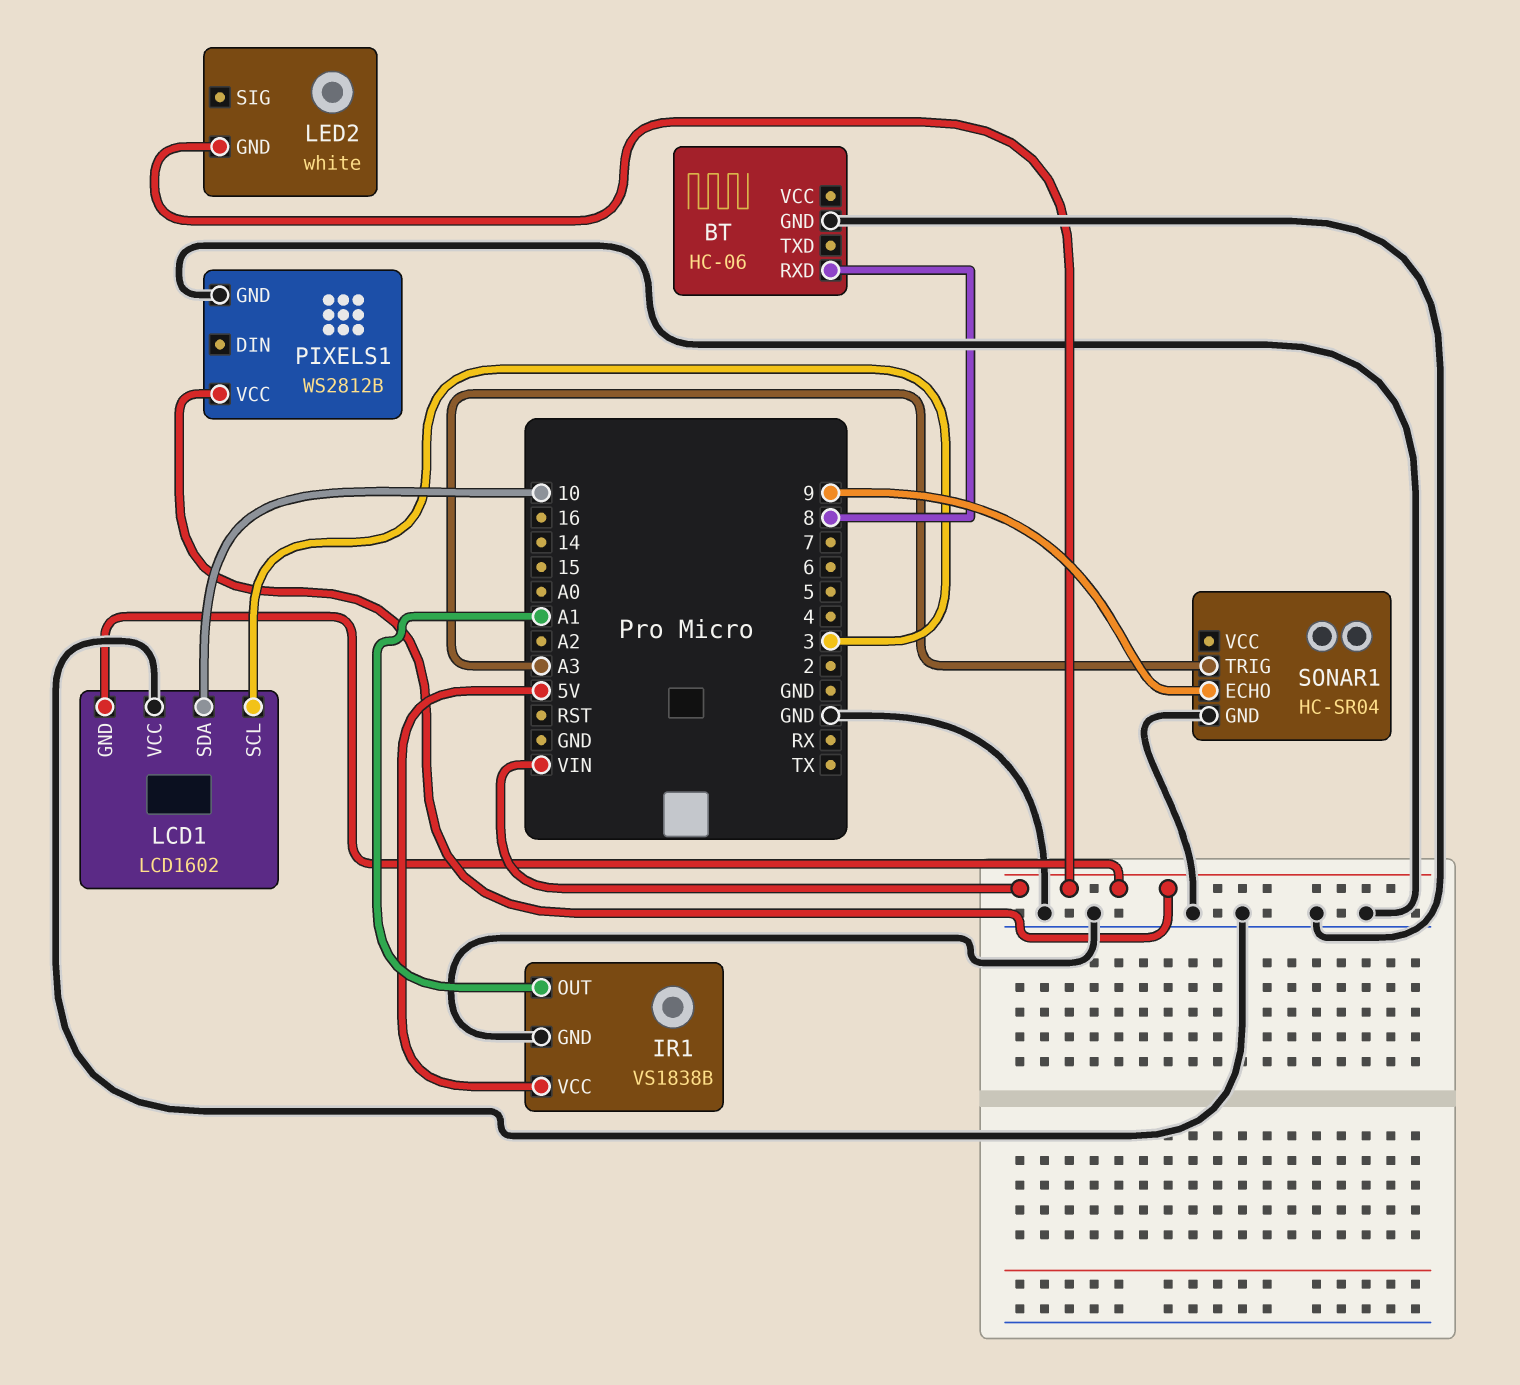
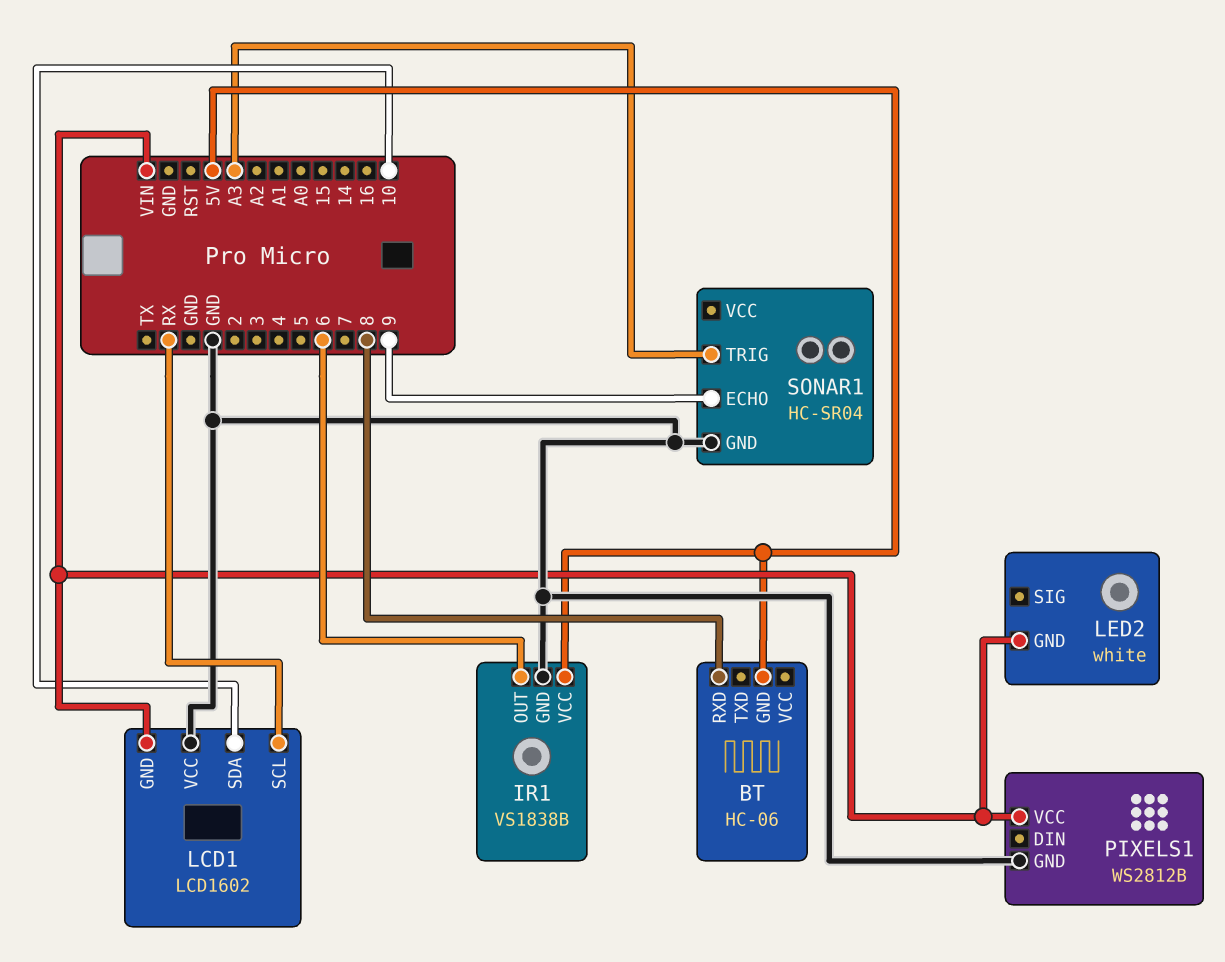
BT pin GND: GND -> 5V
IR1 pin OUT: A1 -> 6
LCD1 pin SCL: 3 -> RX

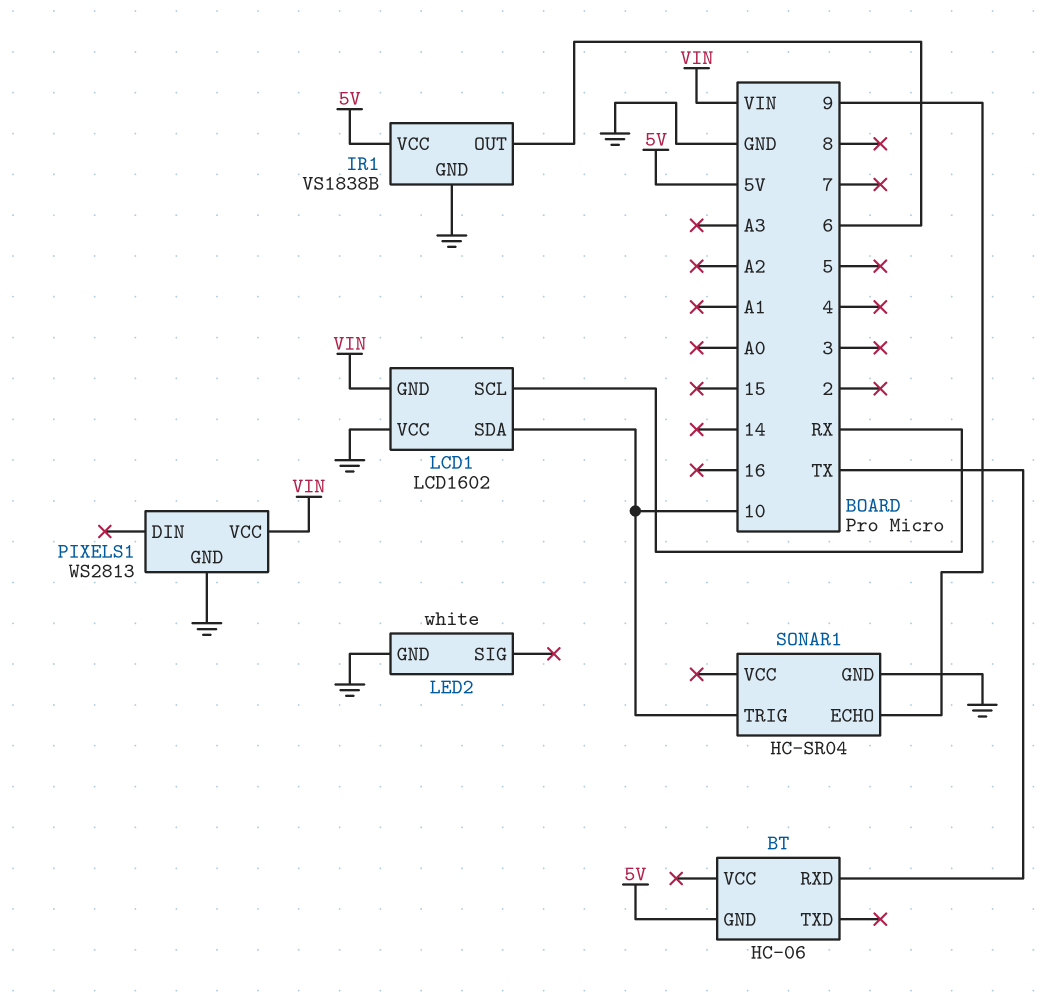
BT pin RXD: 8 -> TX
LED2 pin GND: VIN -> GND
PIXELS1: WS2812B -> WS2813
SONAR1 pin TRIG: A3 -> 10

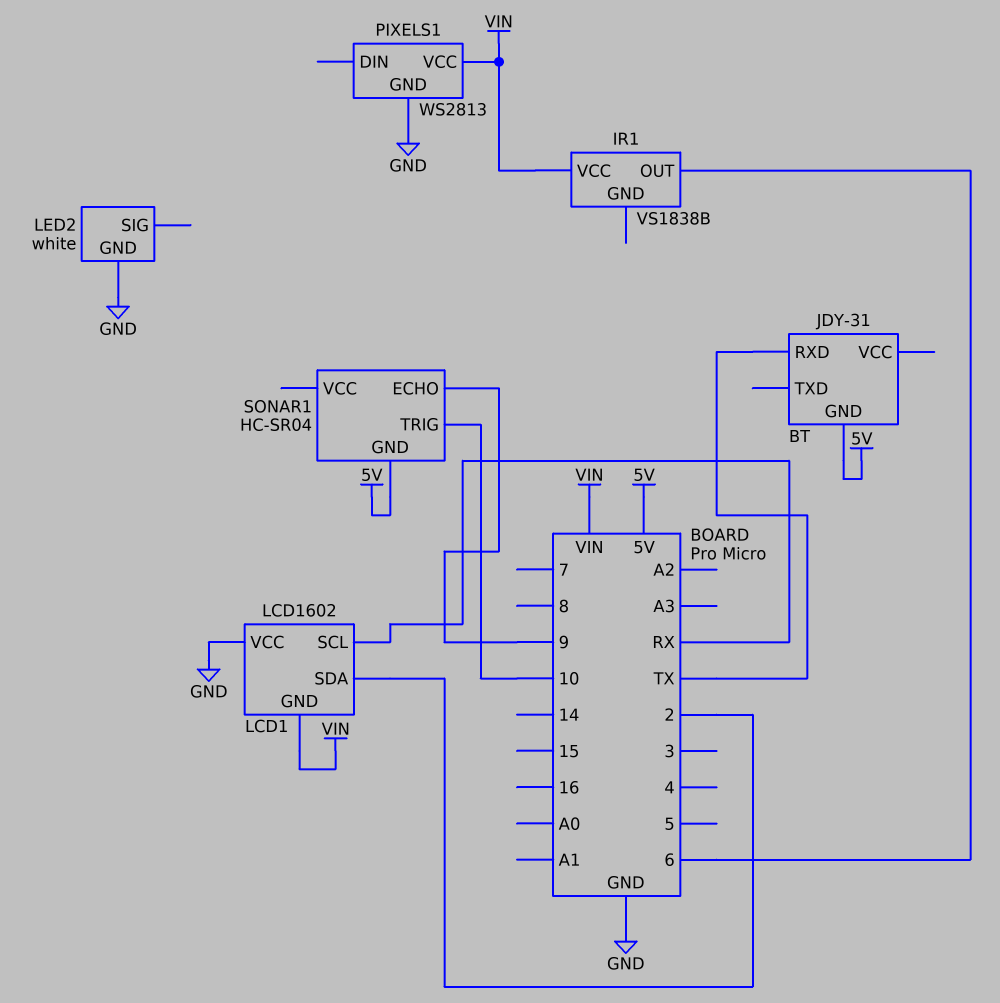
BT: HC-06 -> JDY-31
IR1 pin GND: GND -> none
IR1 pin VCC: 5V -> VIN
LCD1 pin SDA: 10 -> 2
SONAR1 pin GND: GND -> 5V

